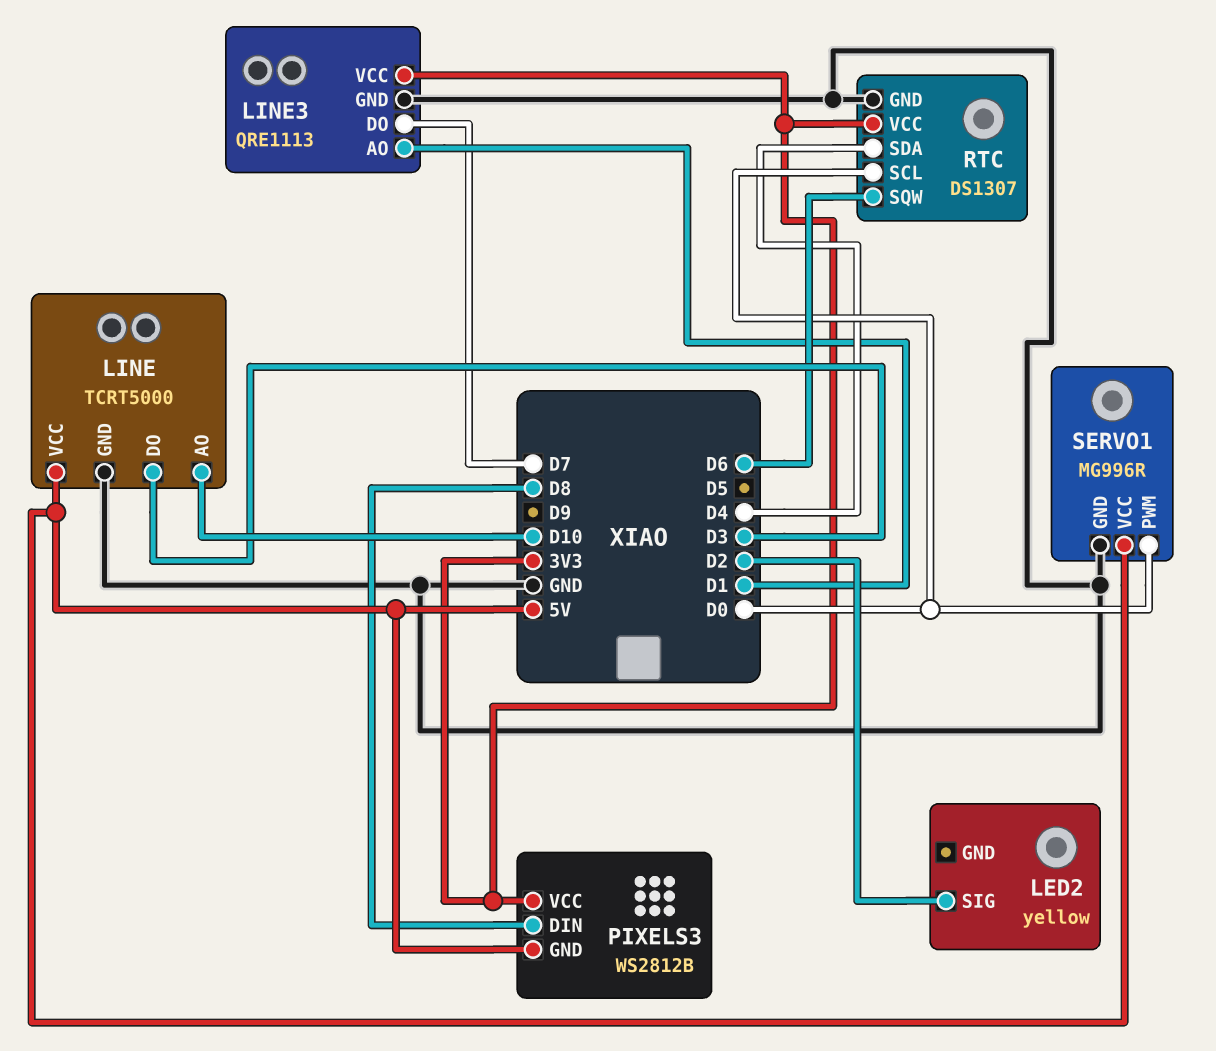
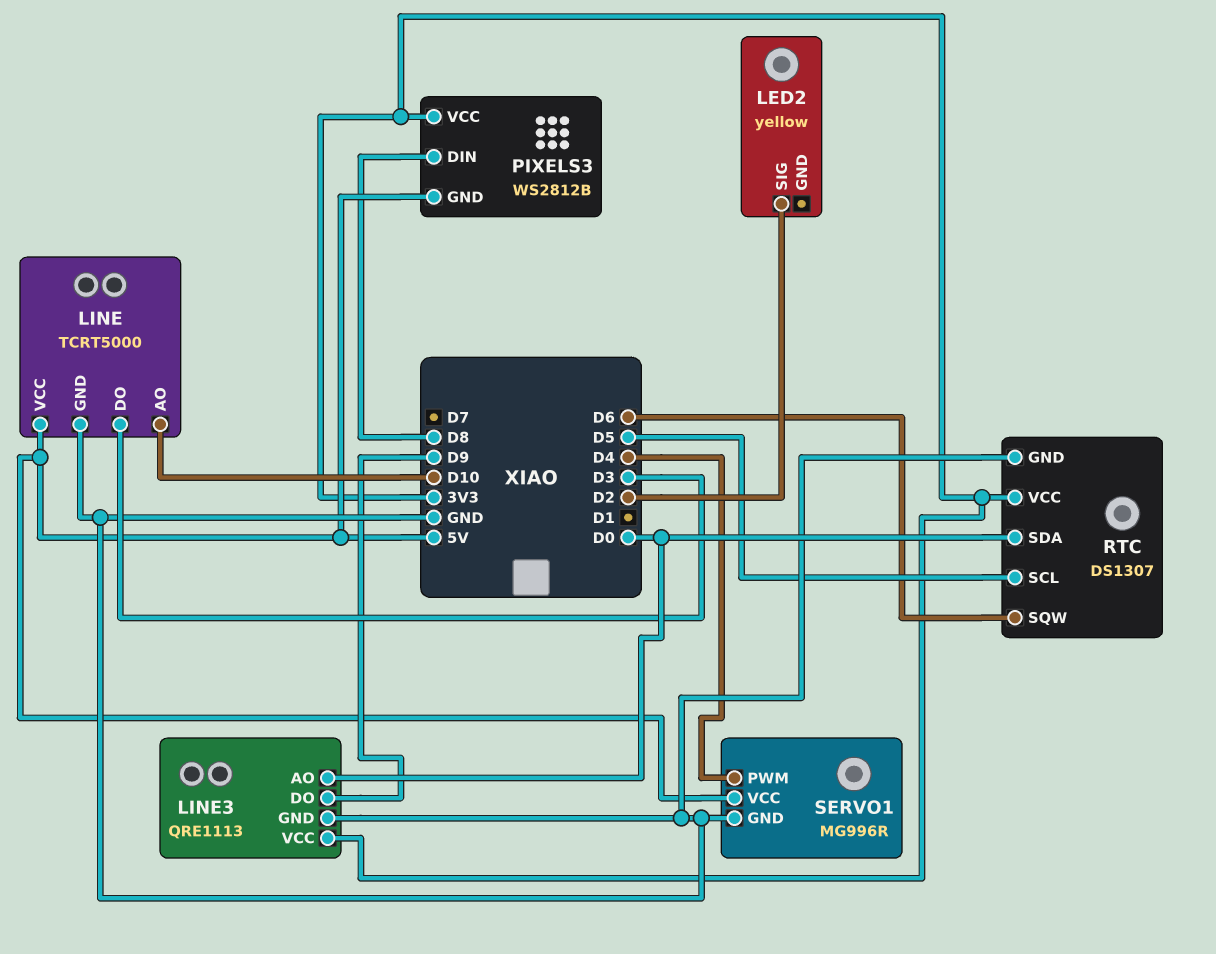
LINE3 pin AO: D1 -> D0
LINE3 pin DO: D7 -> D9
RTC pin SCL: D0 -> D5
RTC pin SDA: D4 -> D0
SERVO1 pin PWM: D0 -> D4

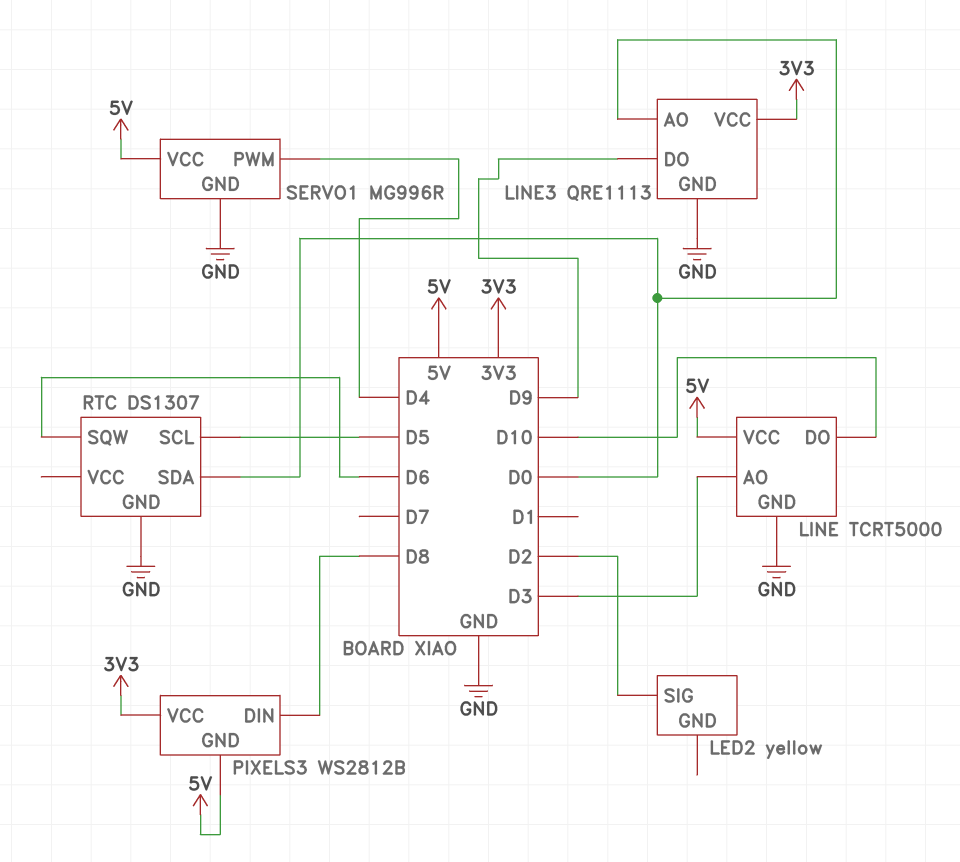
LINE pin AO: D10 -> D3
LINE pin DO: D3 -> D10
RTC pin VCC: 3V3 -> none

